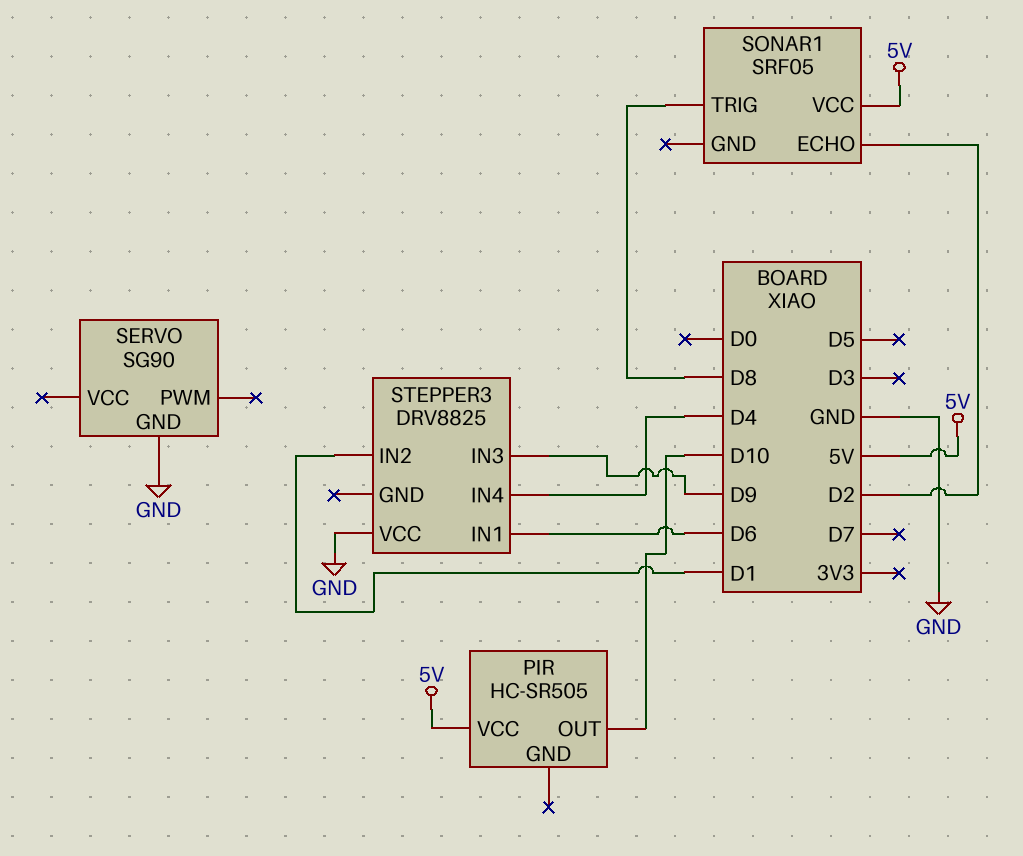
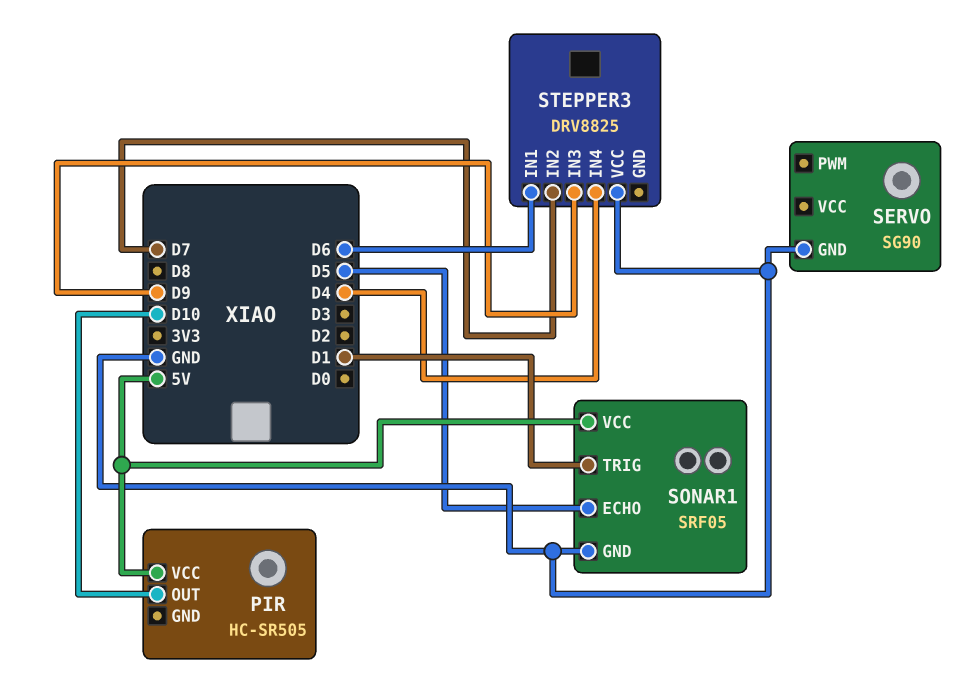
SONAR1 pin ECHO: D2 -> D5
SONAR1 pin GND: none -> GND
SONAR1 pin TRIG: D8 -> D1
STEPPER3 pin IN2: D1 -> D7

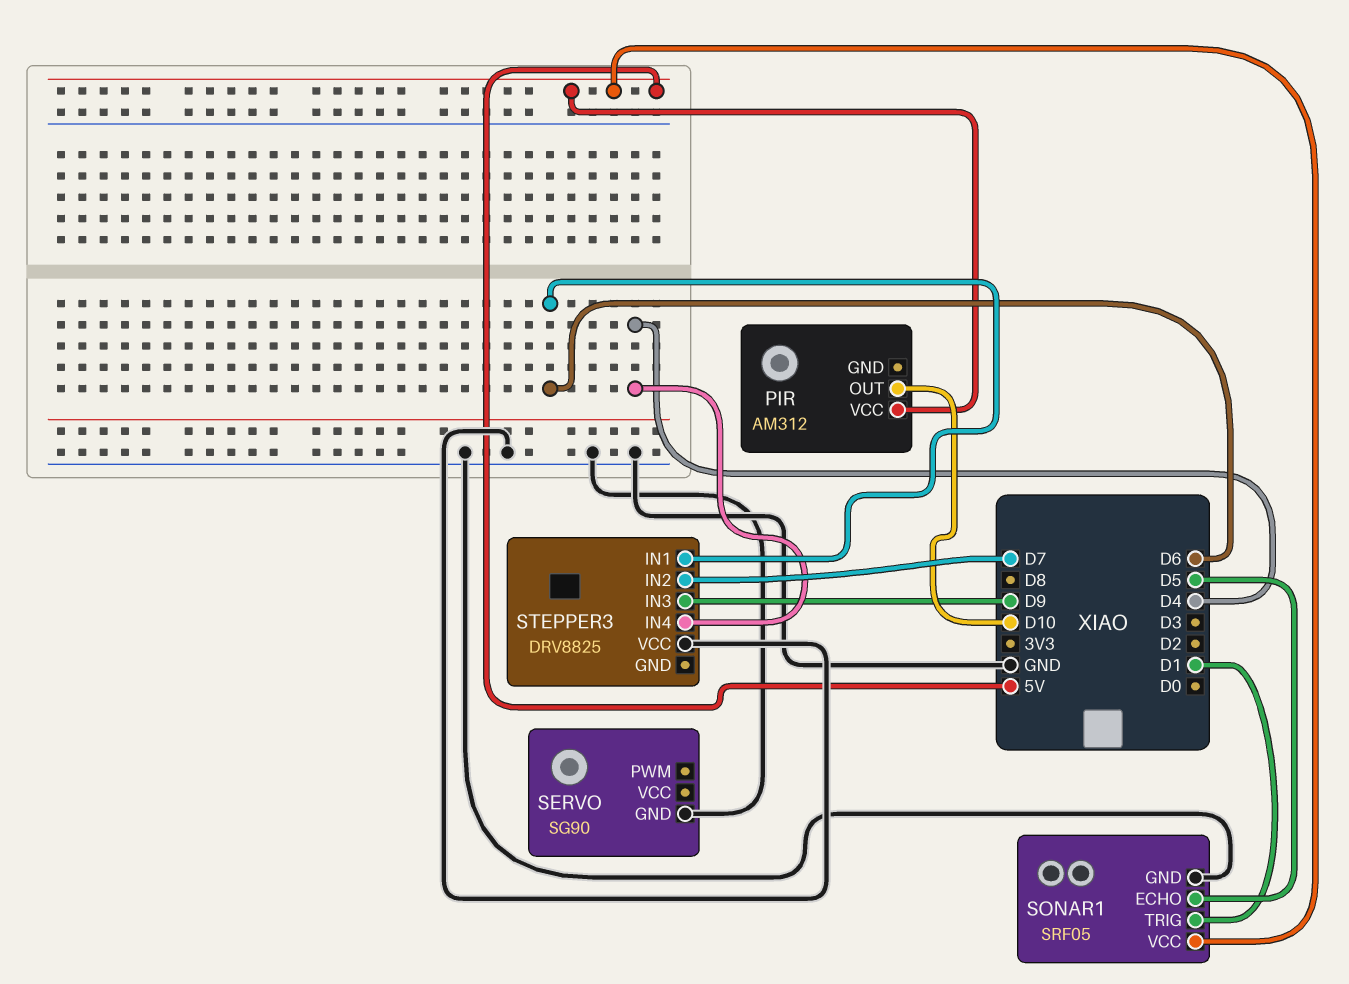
PIR: HC-SR505 -> AM312

